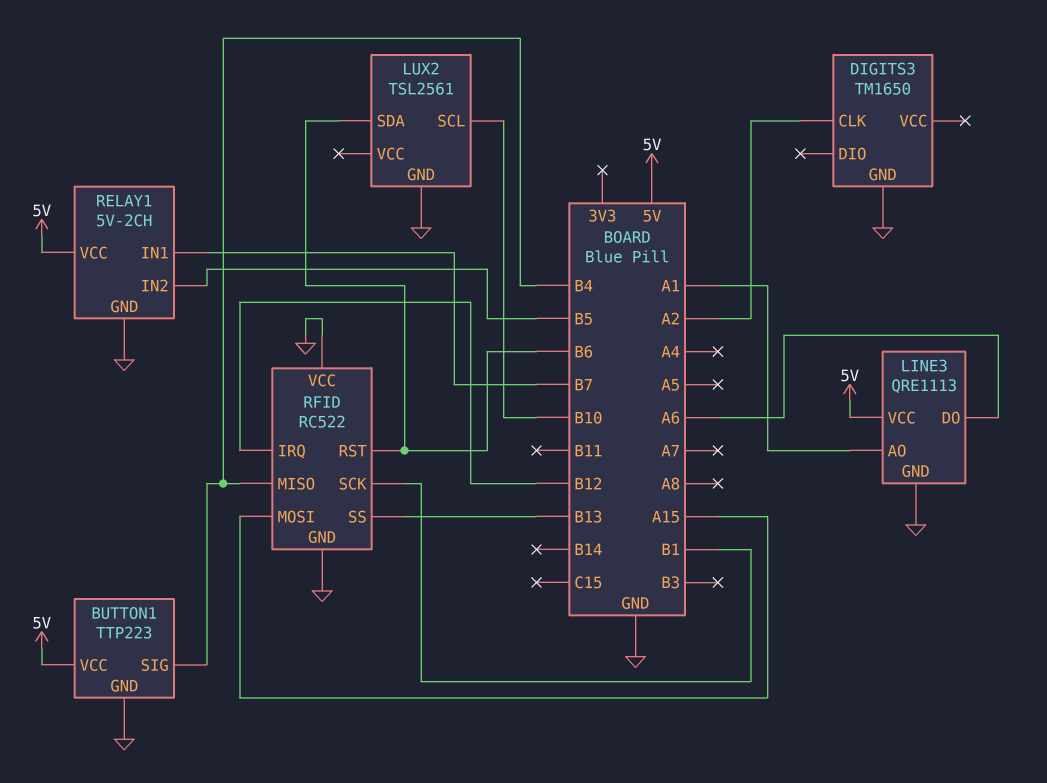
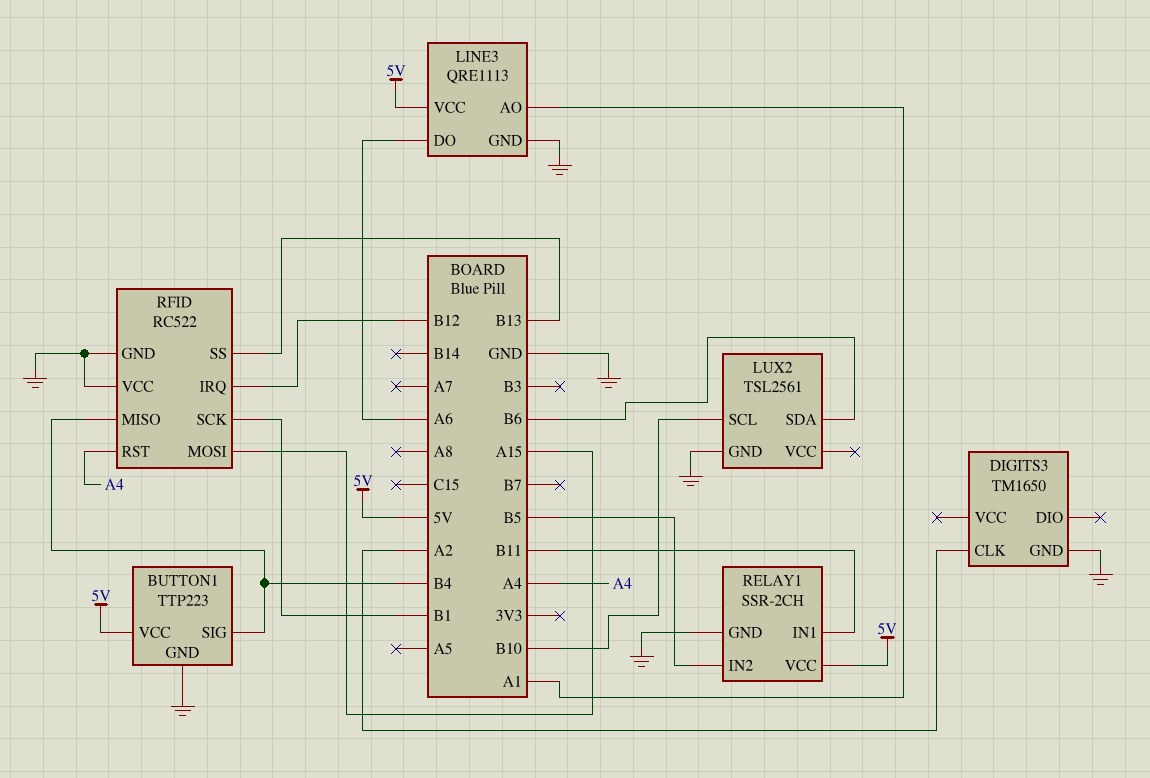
RELAY1: 5V-2CH -> SSR-2CH
RELAY1 pin IN1: B7 -> B11
RFID pin RST: B6 -> A4

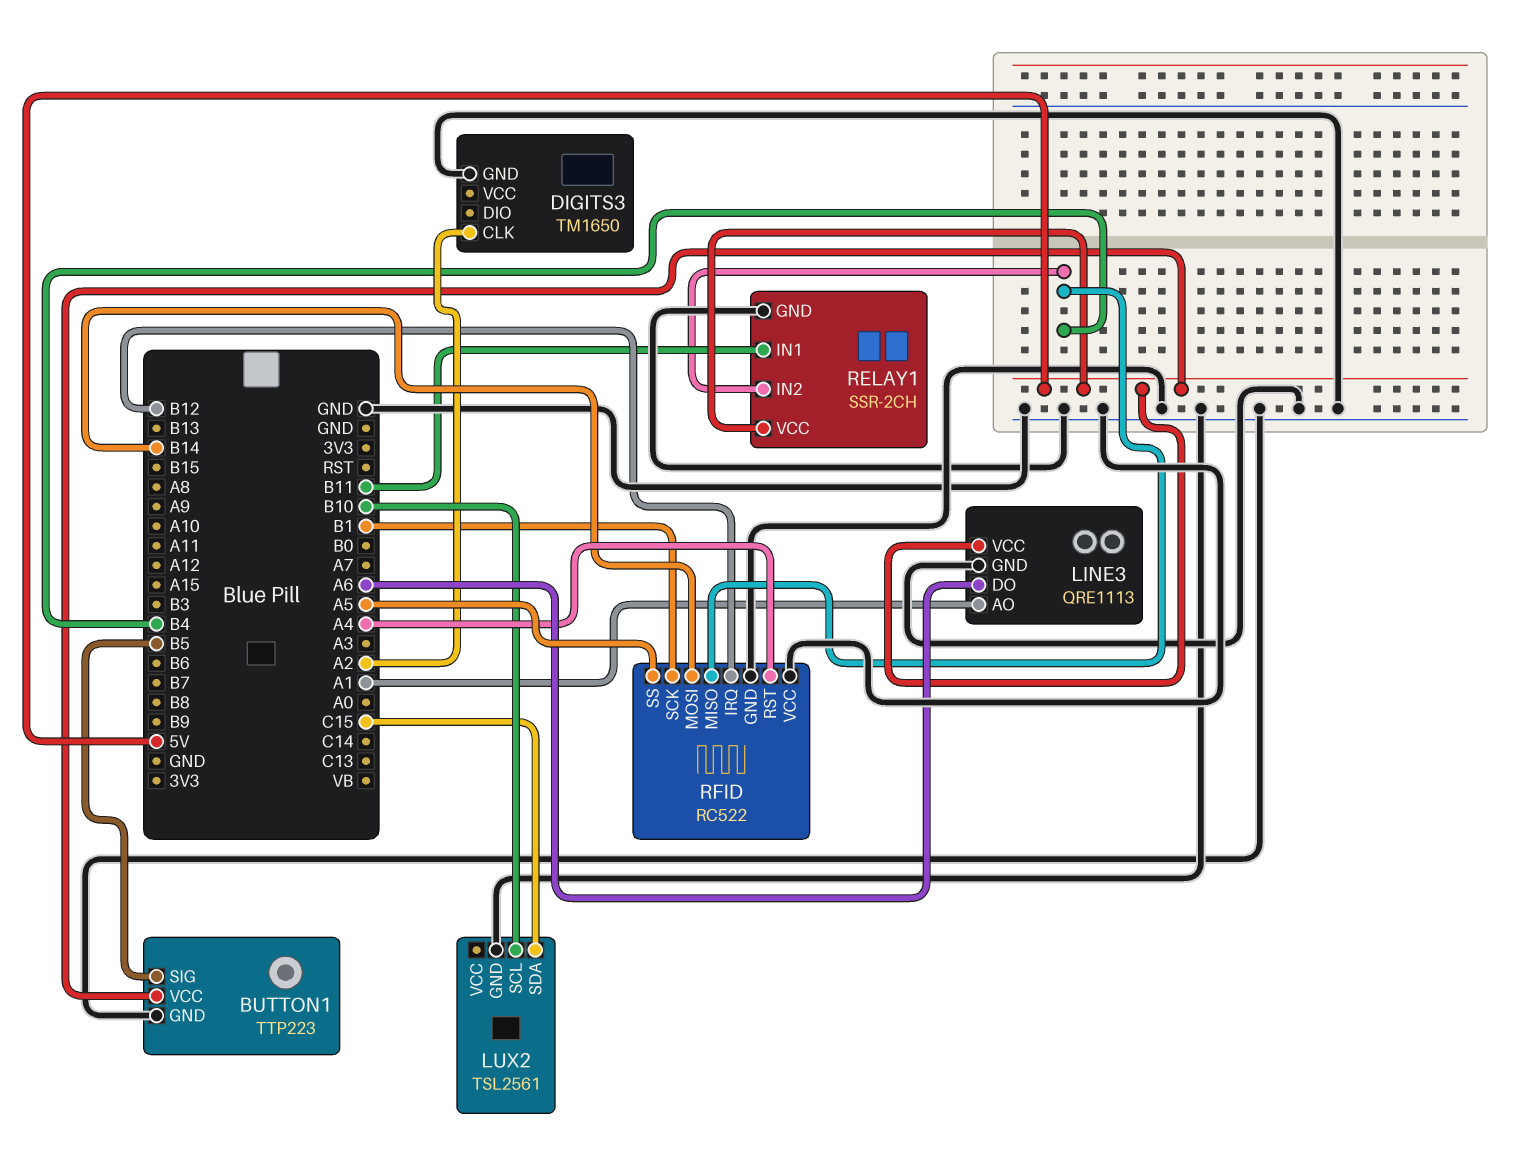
BUTTON1 pin SIG: B4 -> B5
LUX2 pin SDA: B6 -> C15
RELAY1 pin IN2: B5 -> B4
RFID pin MOSI: A15 -> B14
RFID pin SS: B13 -> A5

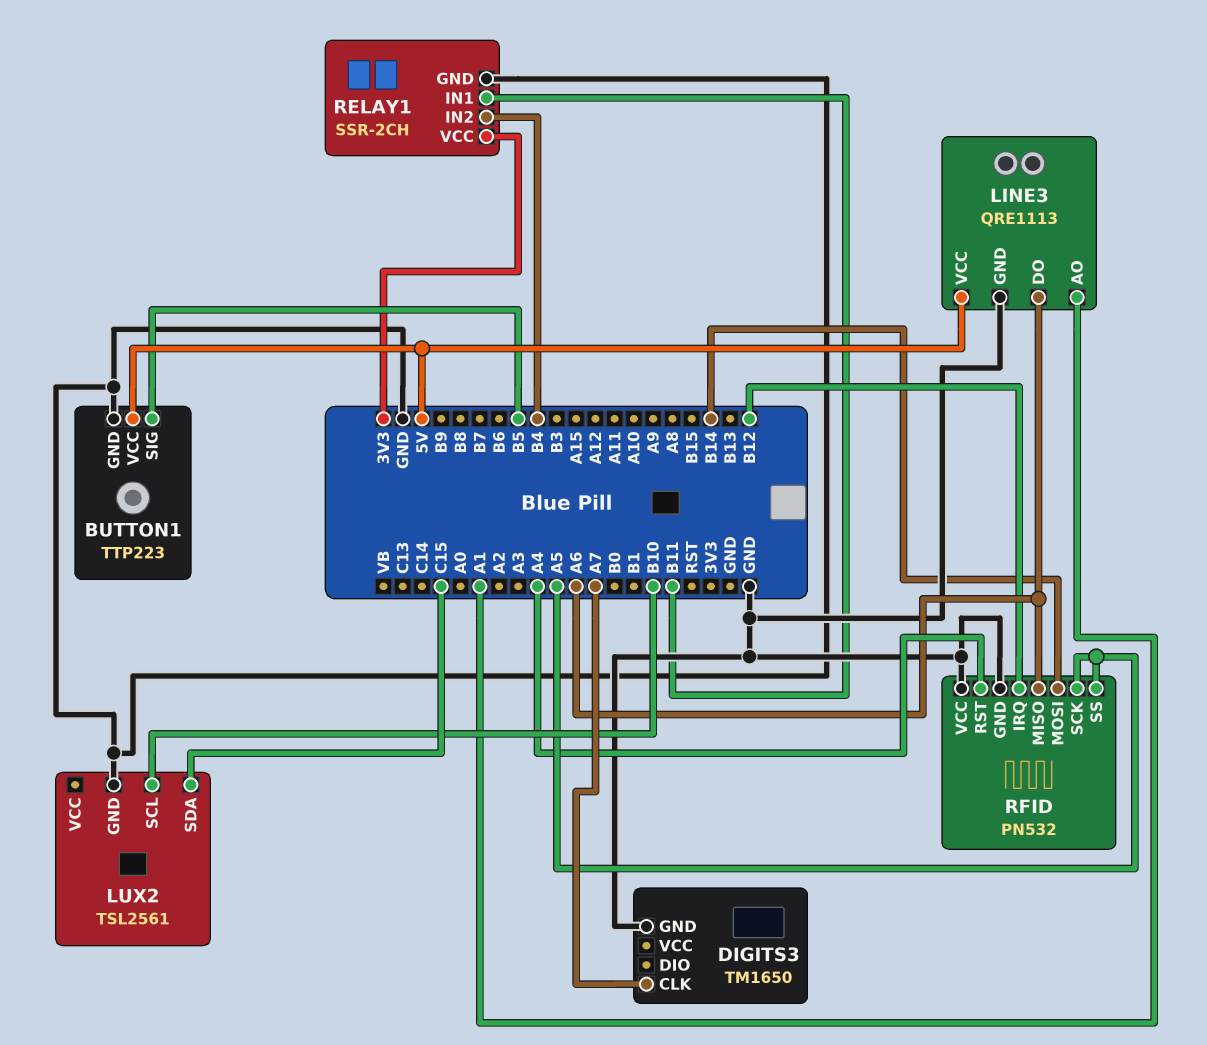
DIGITS3 pin CLK: A2 -> A7
RELAY1 pin VCC: 5V -> 3V3
RFID: RC522 -> PN532
RFID pin MISO: B4 -> A6
RFID pin SCK: B1 -> A5

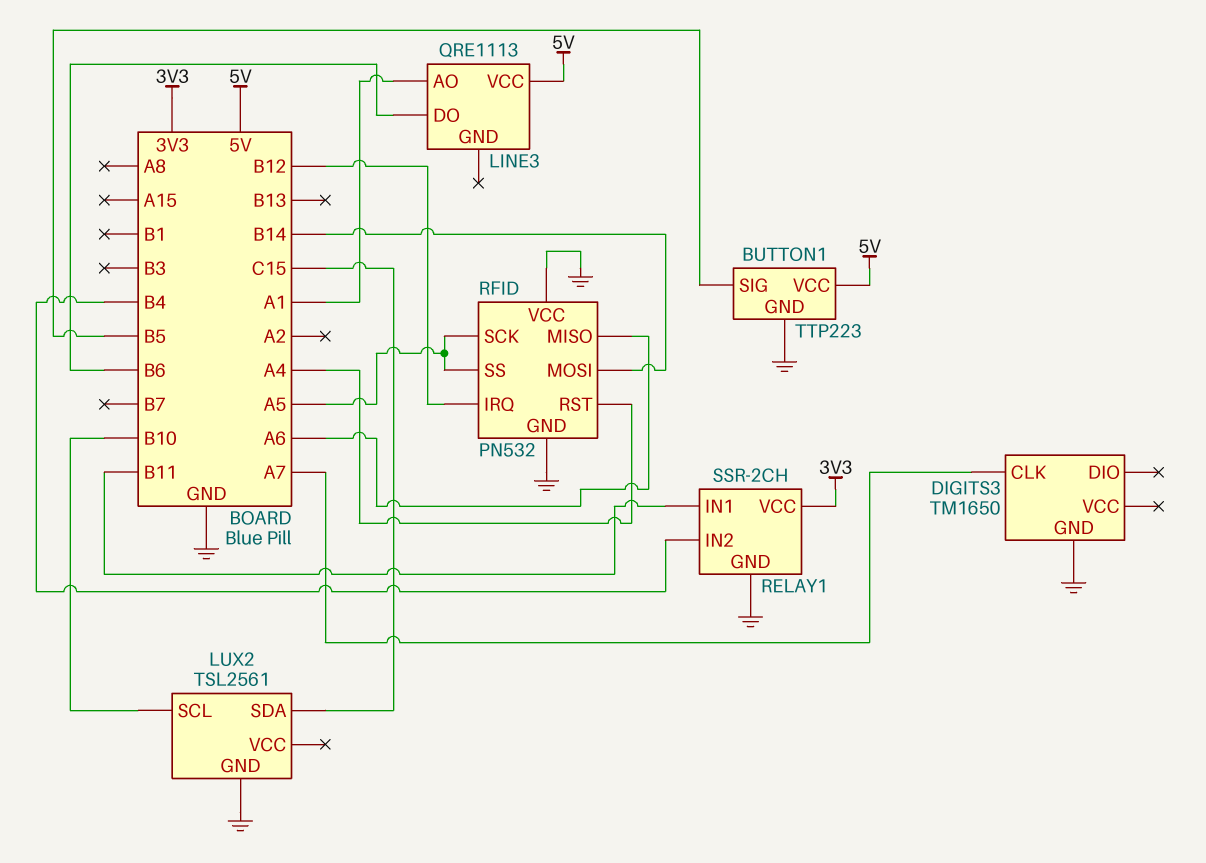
LINE3 pin DO: A6 -> B6
LINE3 pin GND: GND -> none

